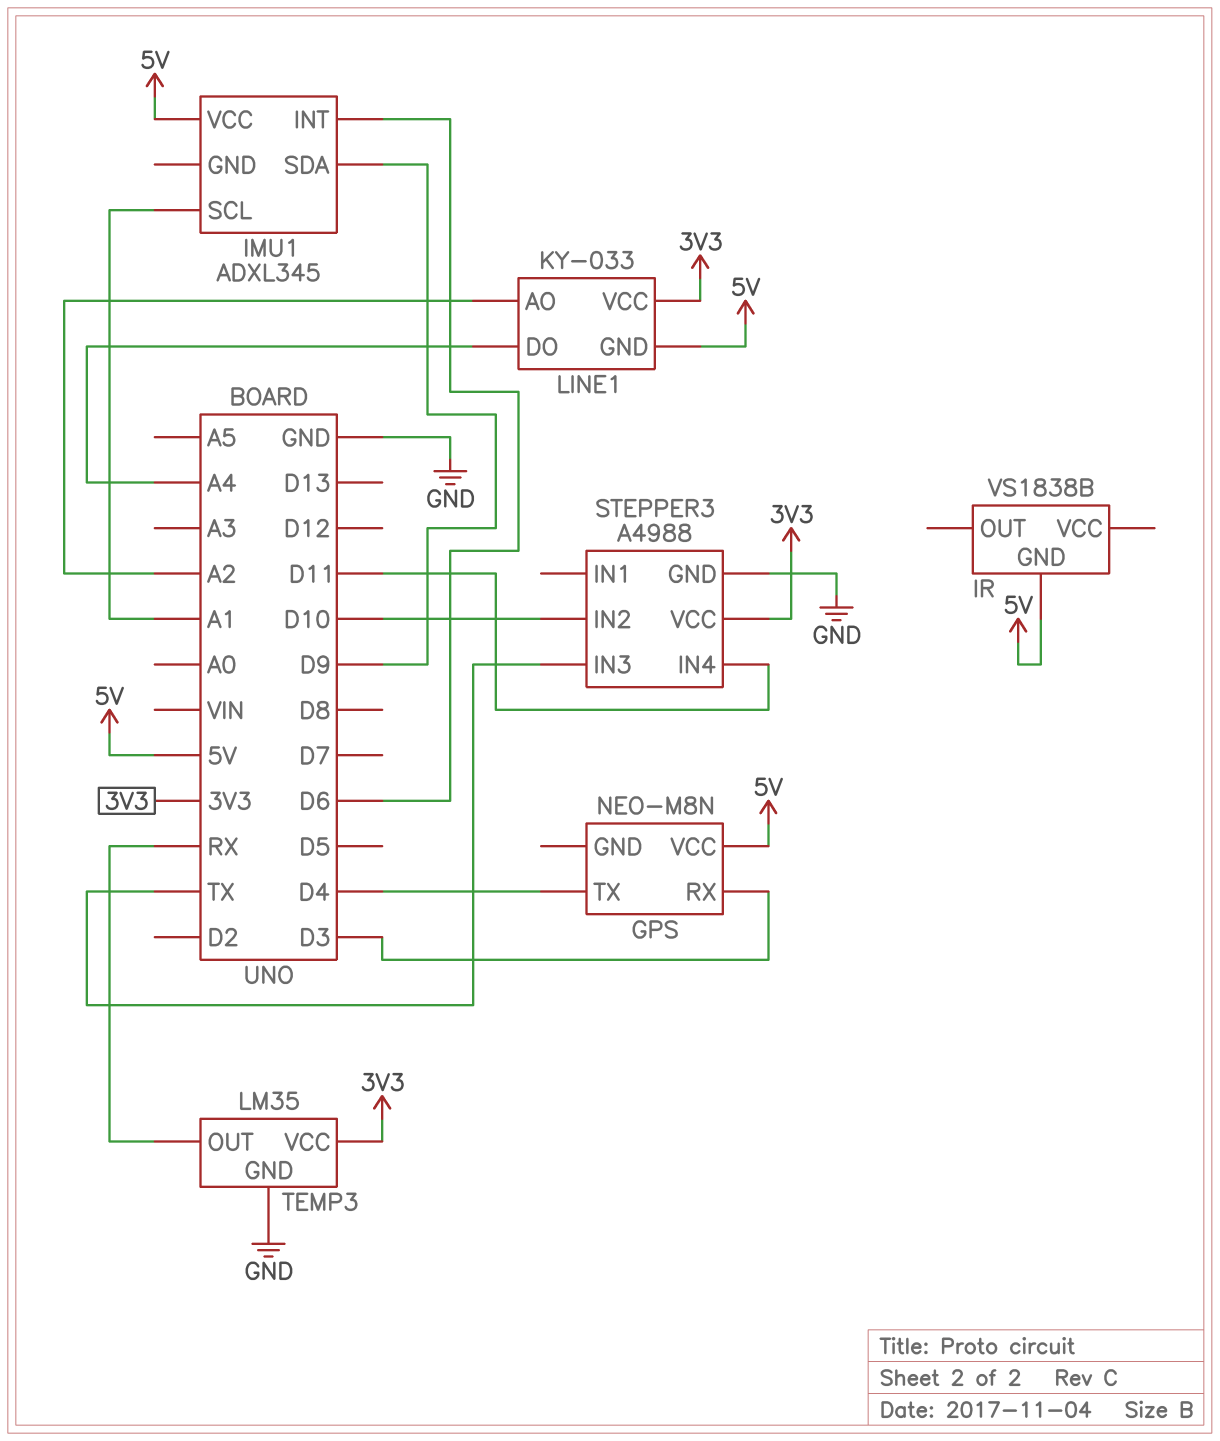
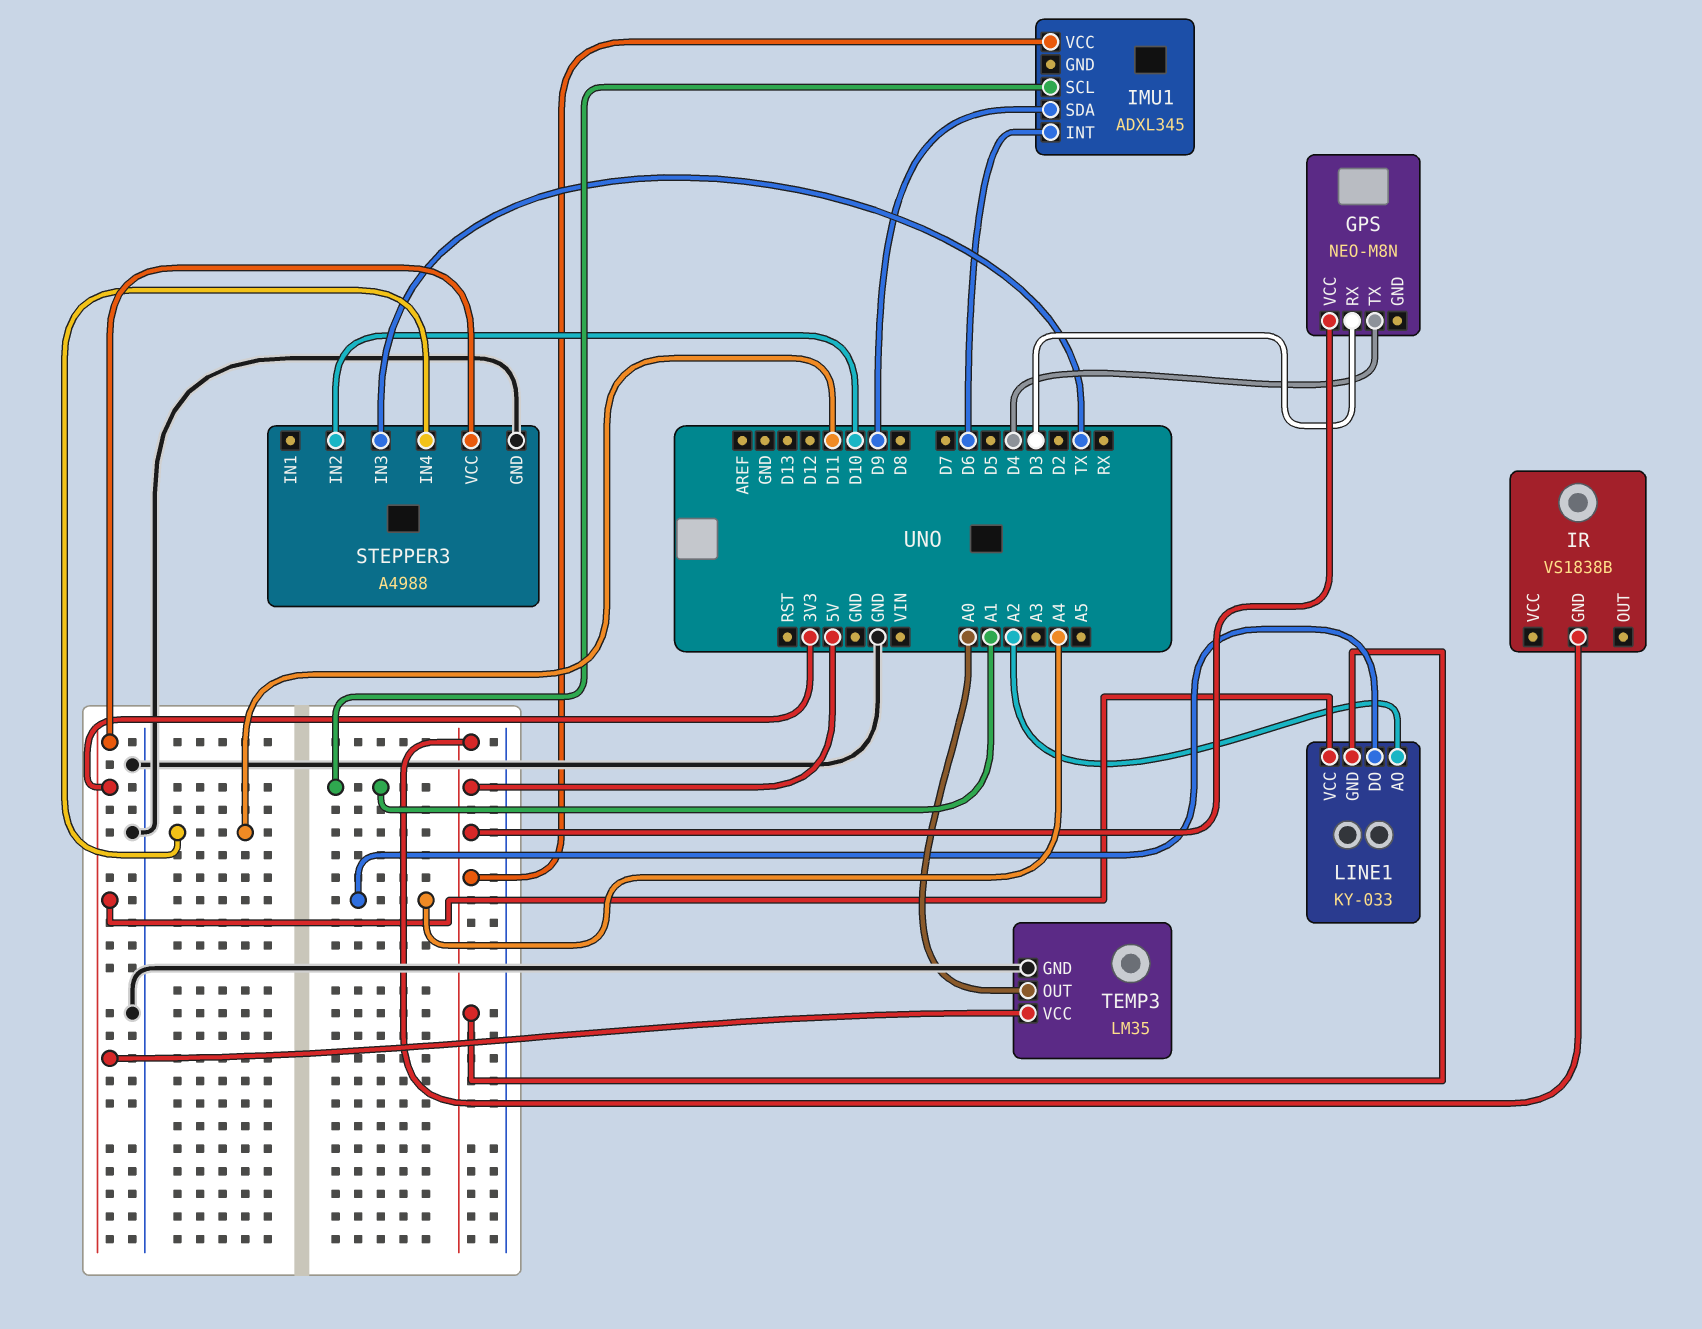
TEMP3 pin OUT: RX -> A0

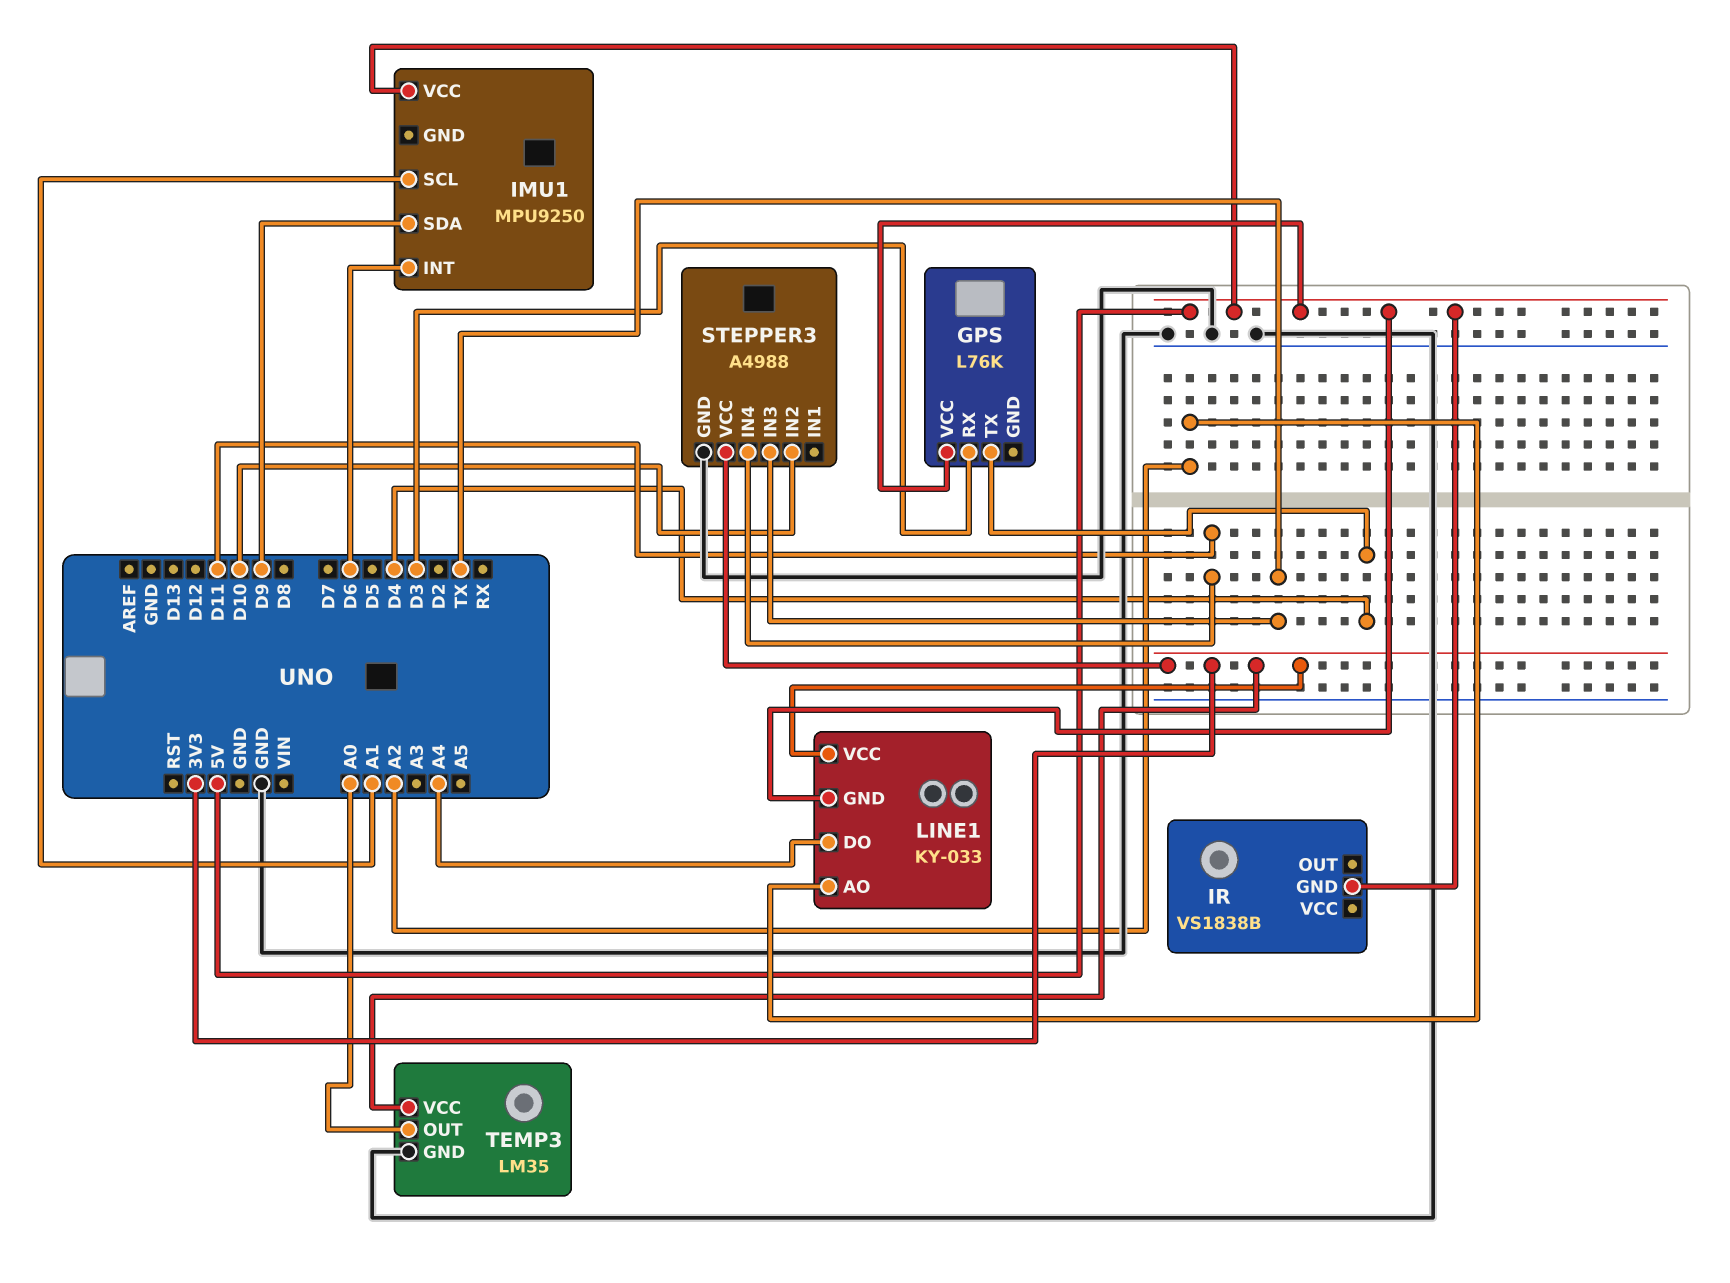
GPS: NEO-M8N -> L76K
IMU1: ADXL345 -> MPU9250

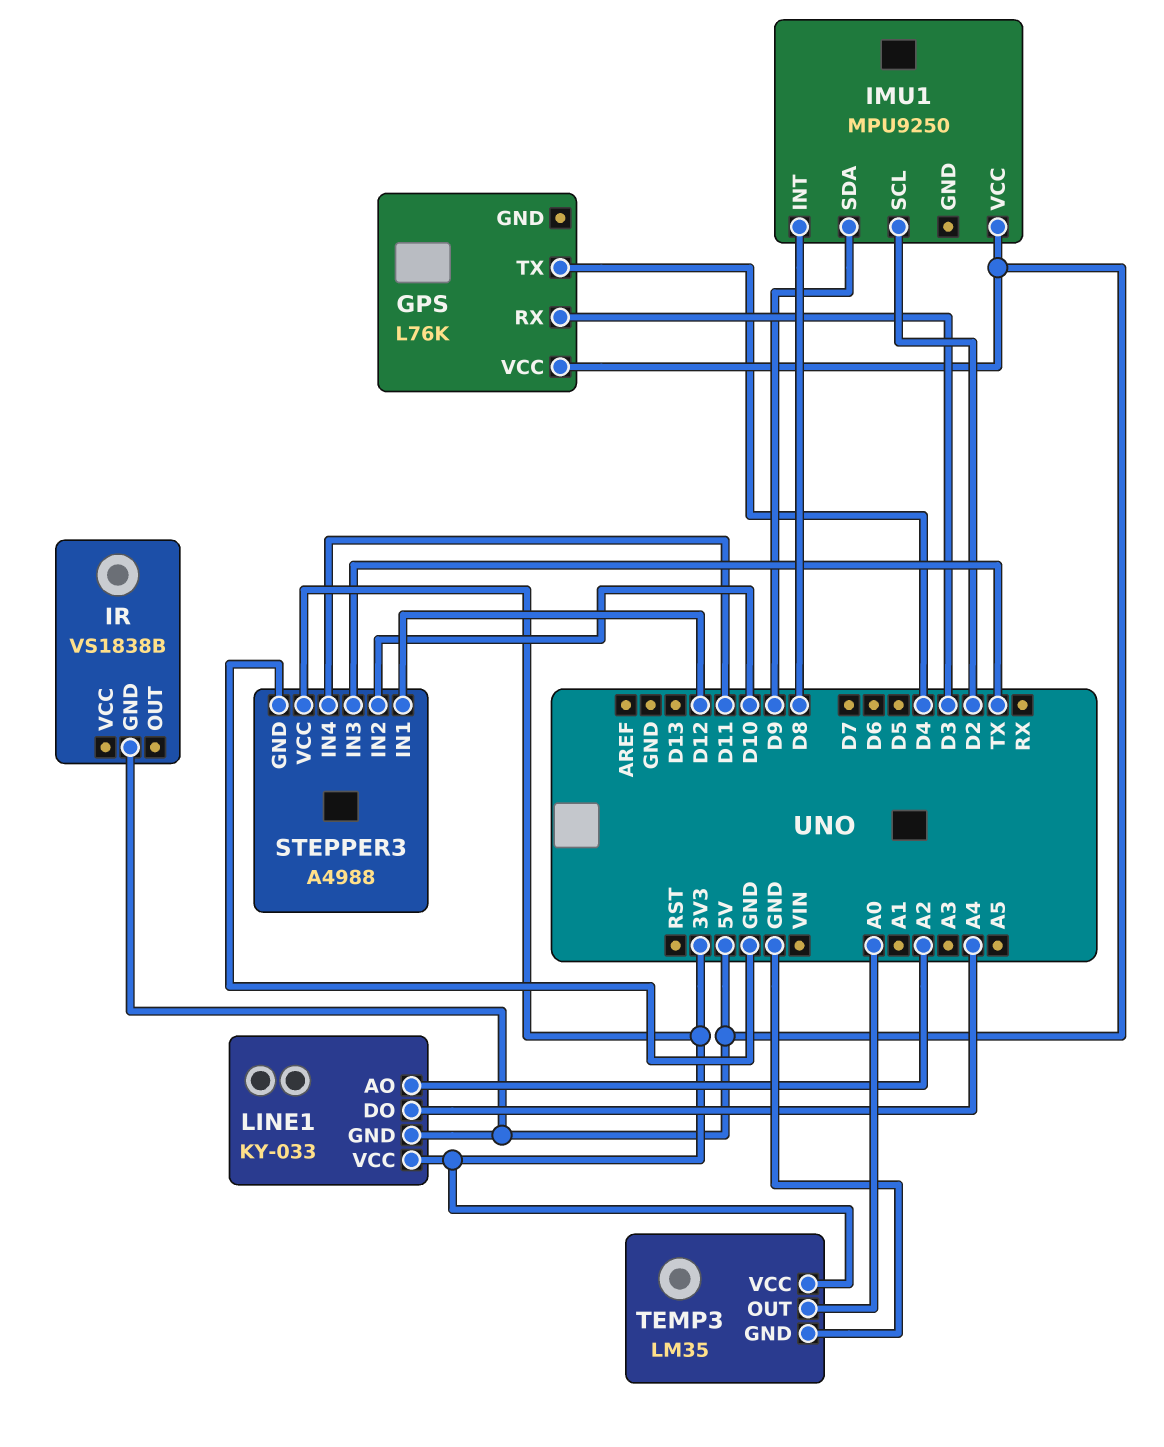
IMU1 pin INT: D6 -> D8
IMU1 pin SCL: A1 -> D2
STEPPER3 pin IN1: none -> D12

